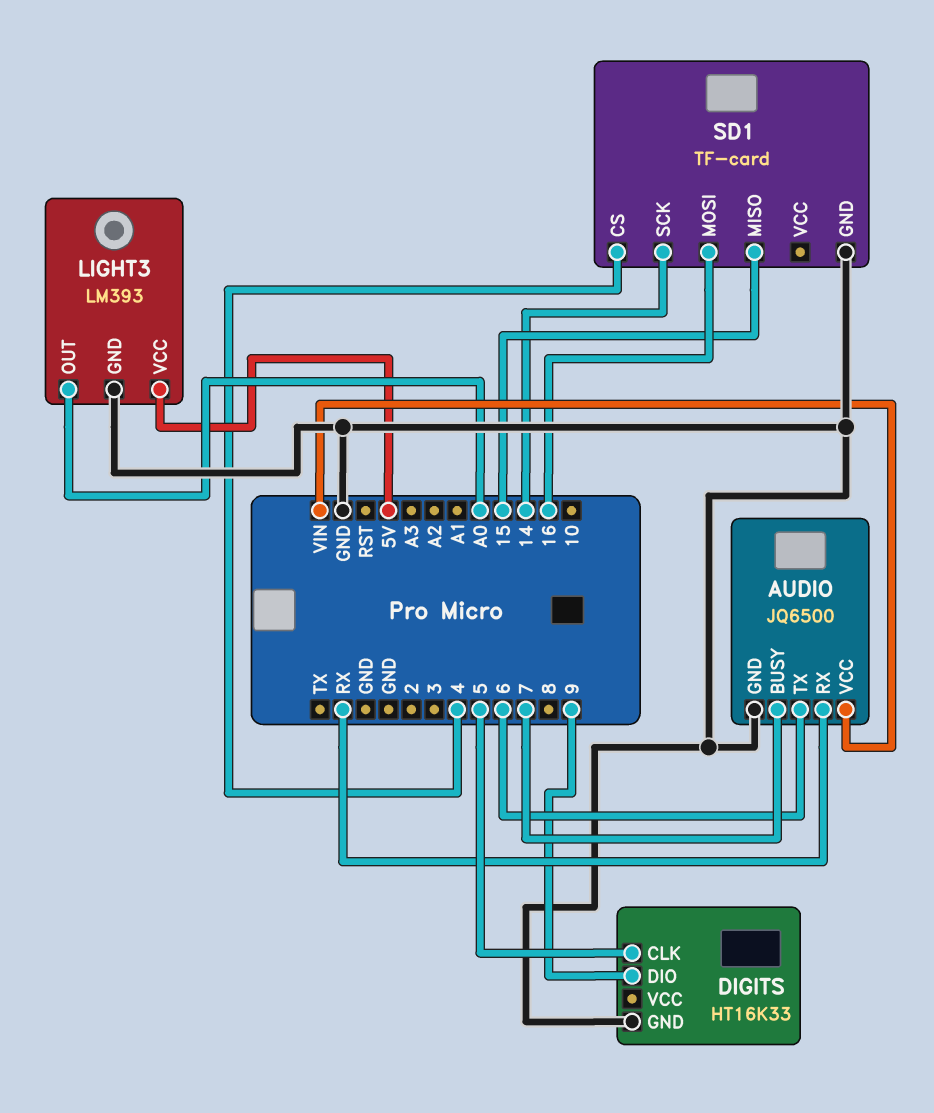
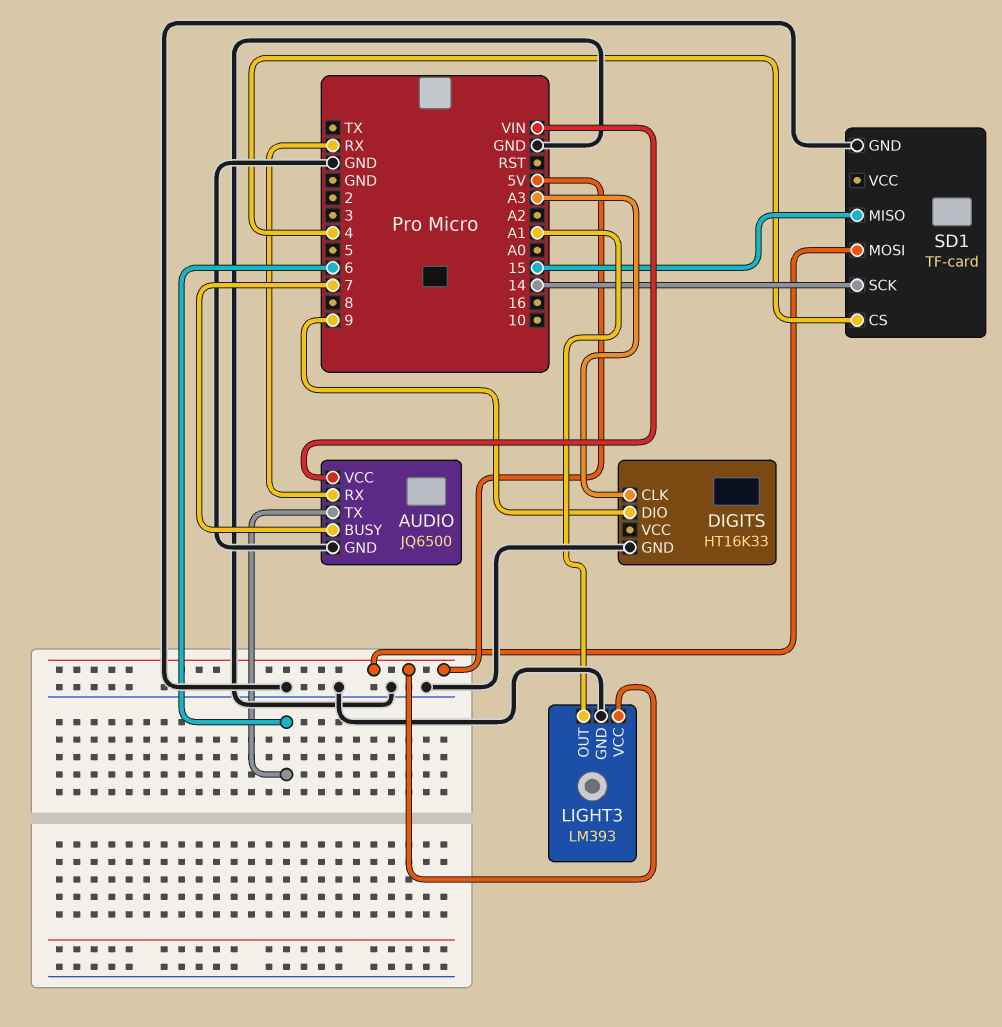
DIGITS pin CLK: 5 -> A3
LIGHT3 pin OUT: A0 -> A1
SD1 pin MOSI: 16 -> 5V

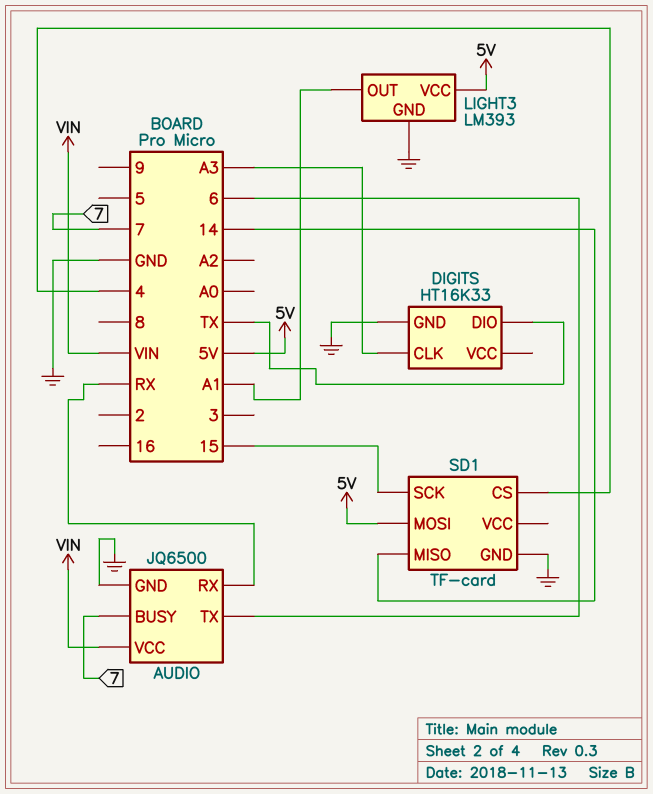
DIGITS pin DIO: 9 -> TX
SD1 pin MISO: 15 -> 14
SD1 pin SCK: 14 -> 15

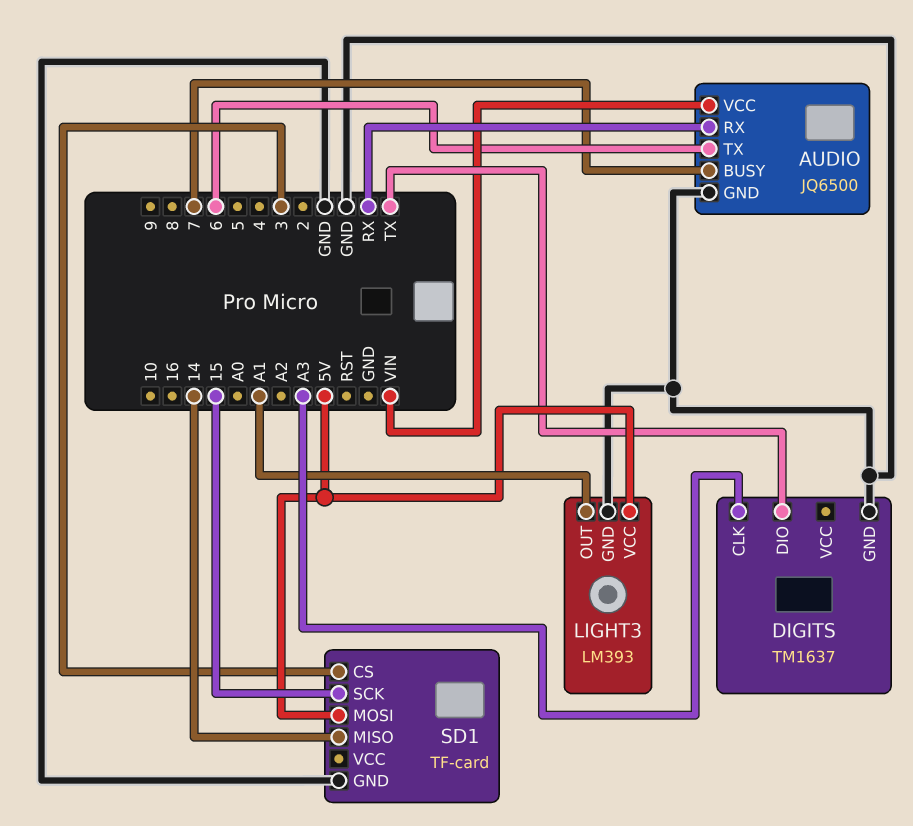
DIGITS: HT16K33 -> TM1637
SD1 pin CS: 4 -> 3

